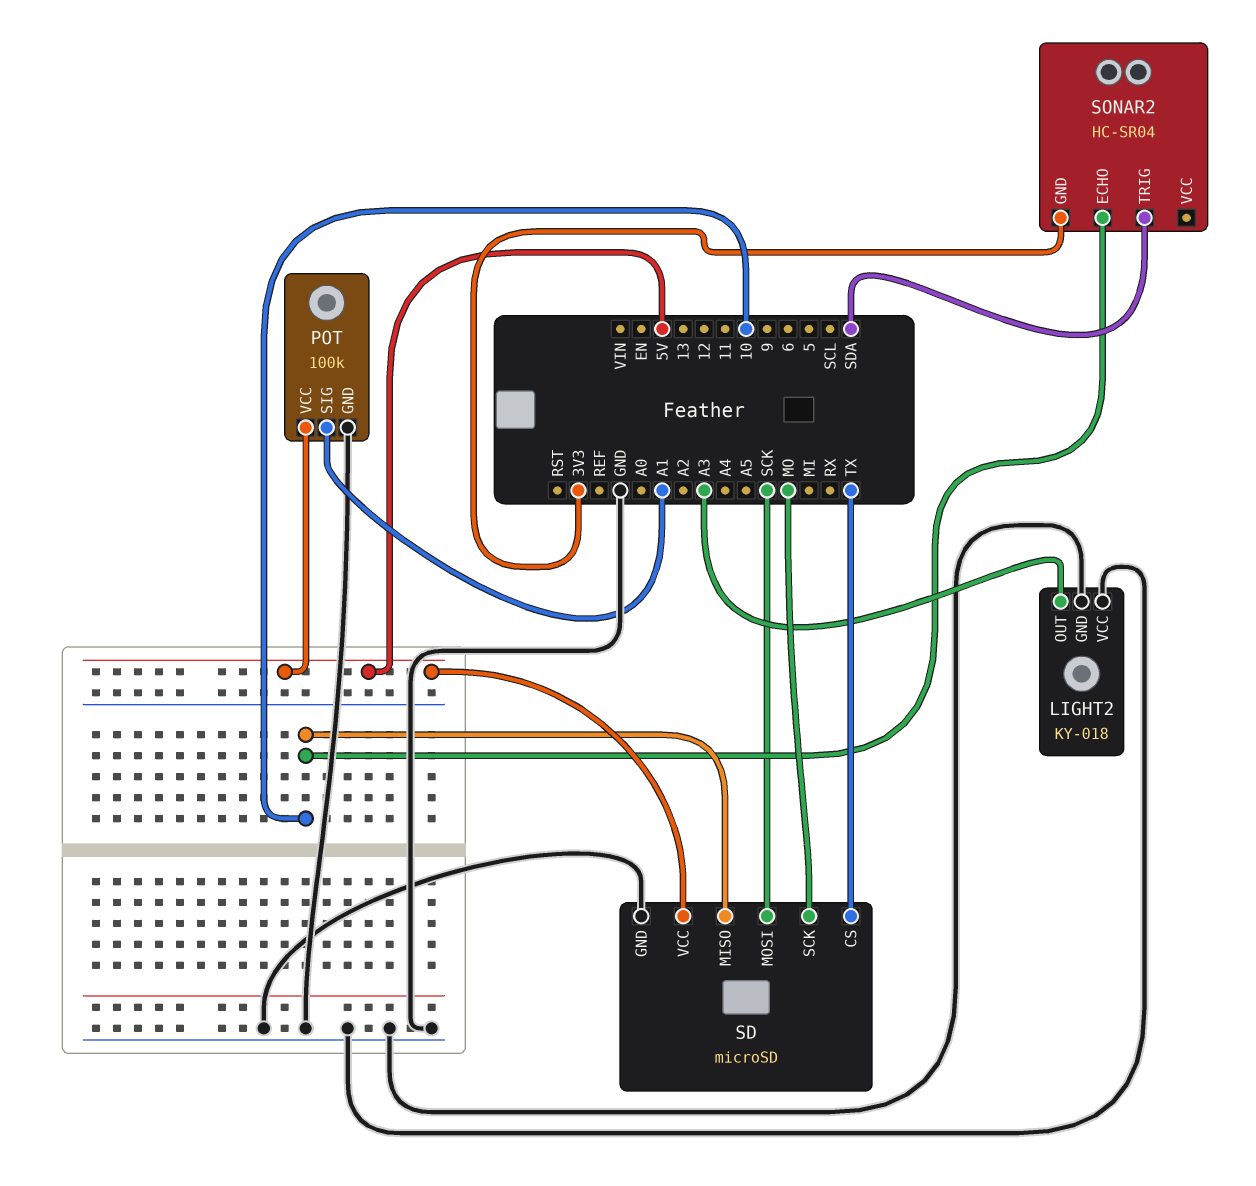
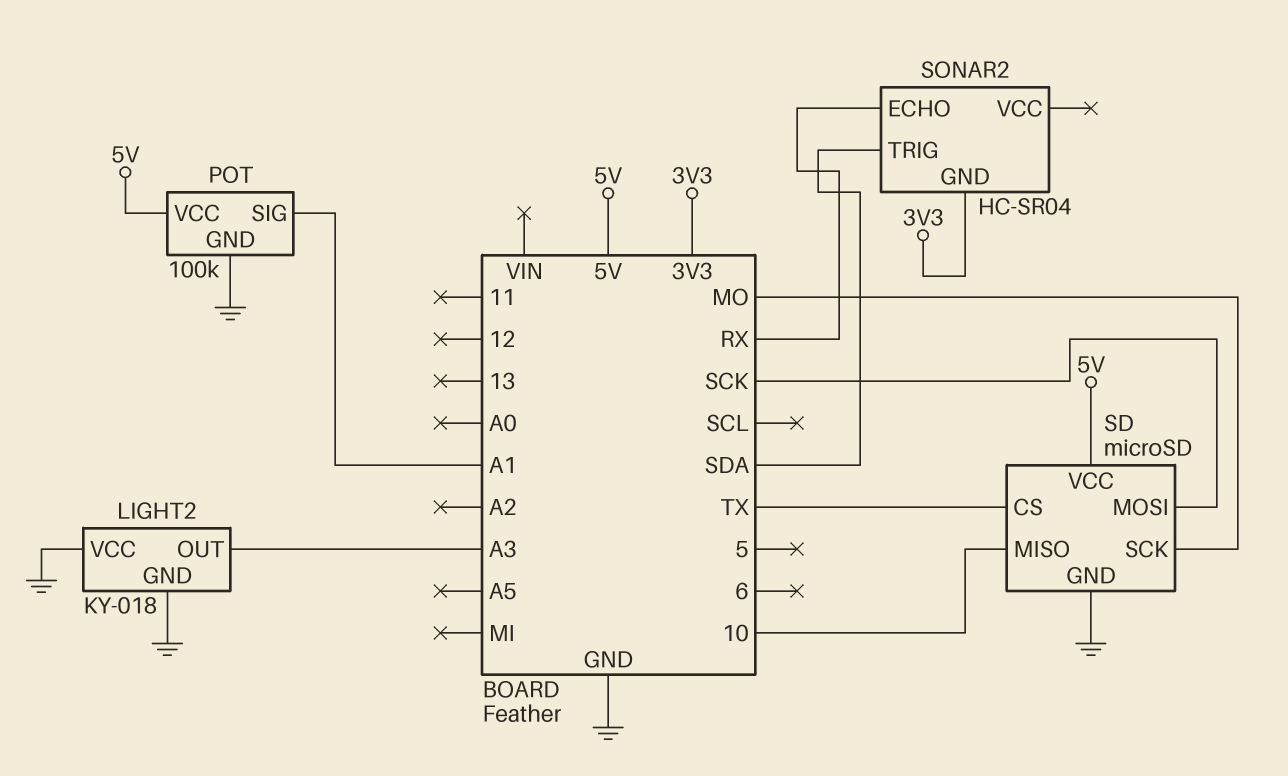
SONAR2 pin ECHO: 10 -> RX

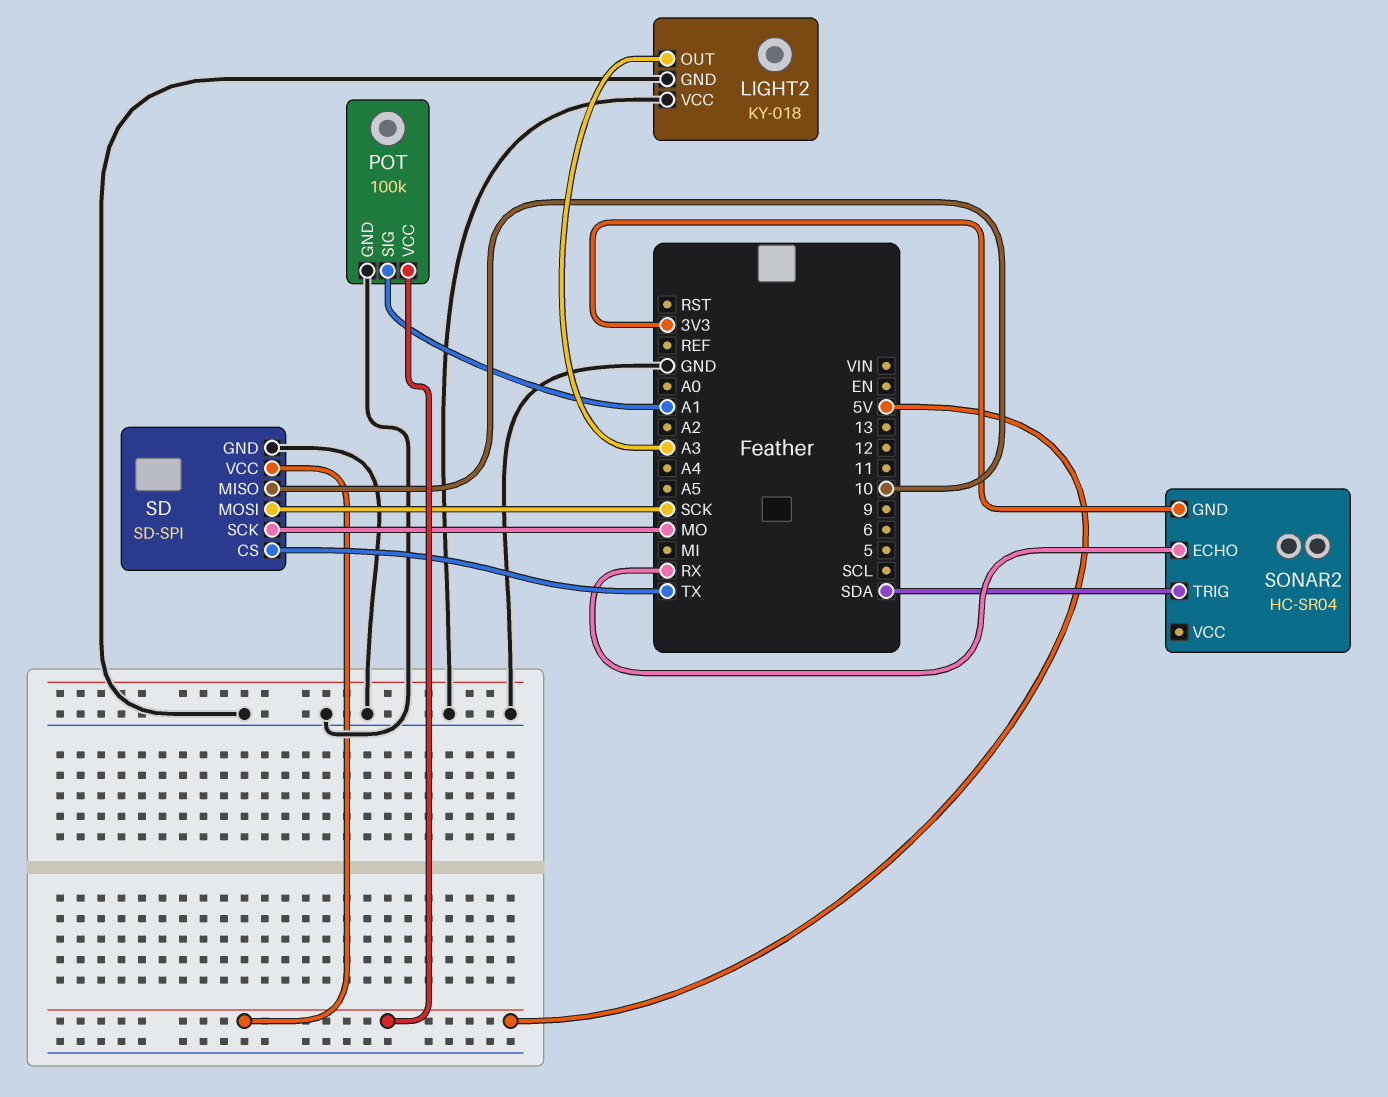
SD: microSD -> SD-SPI

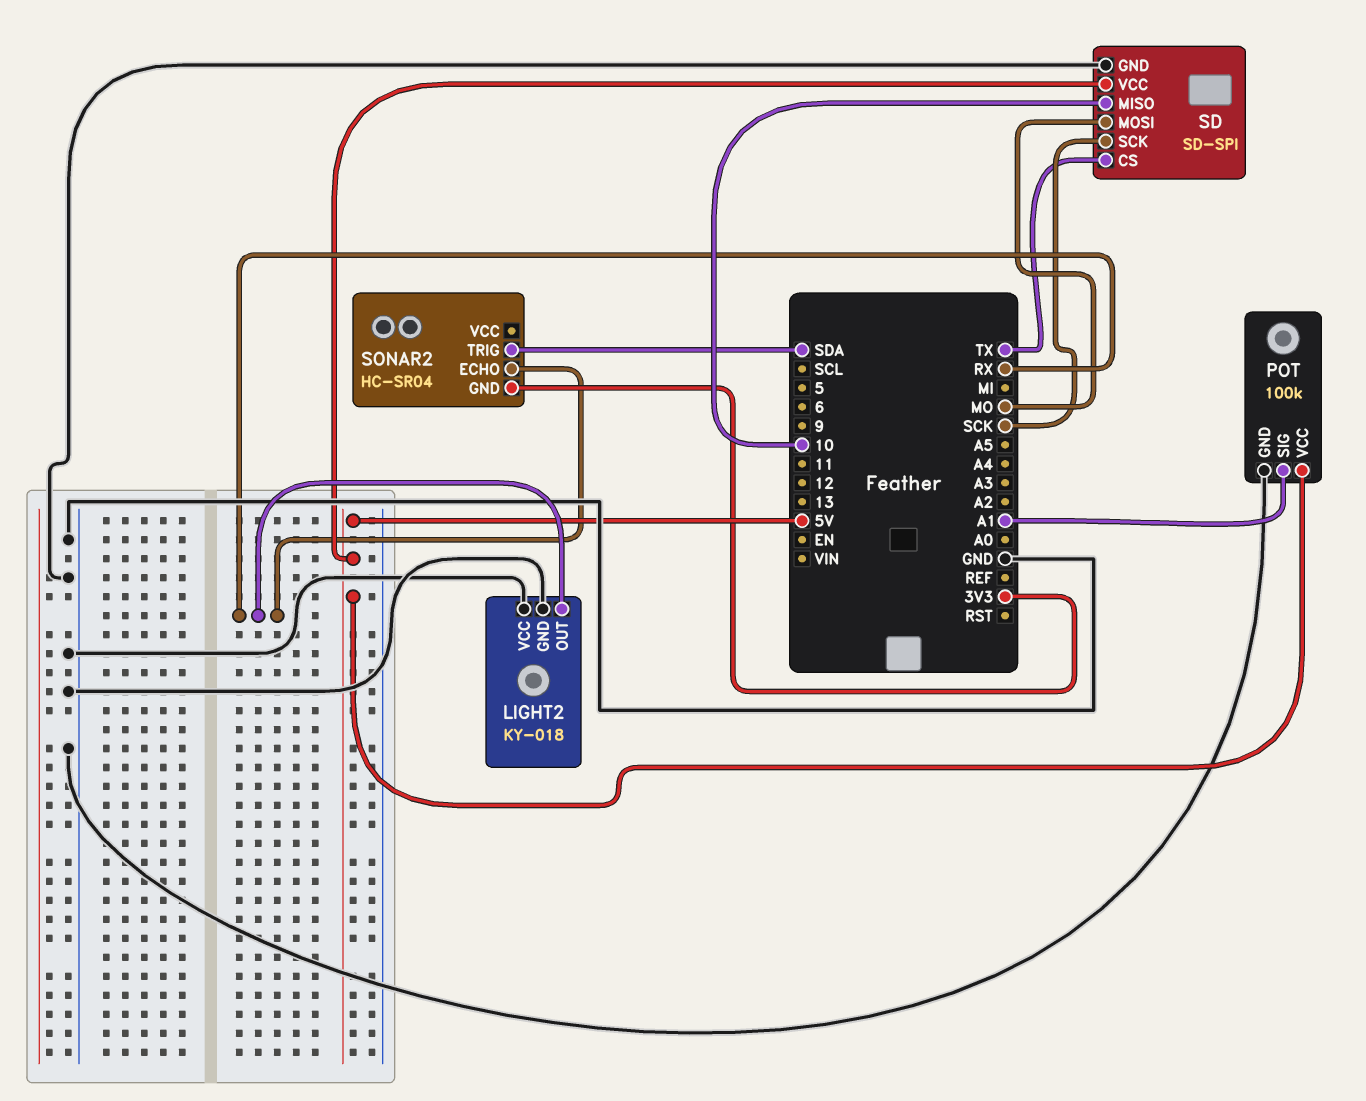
LIGHT2 pin OUT: A3 -> RX
SD pin MOSI: SCK -> MO
SD pin SCK: MO -> SCK

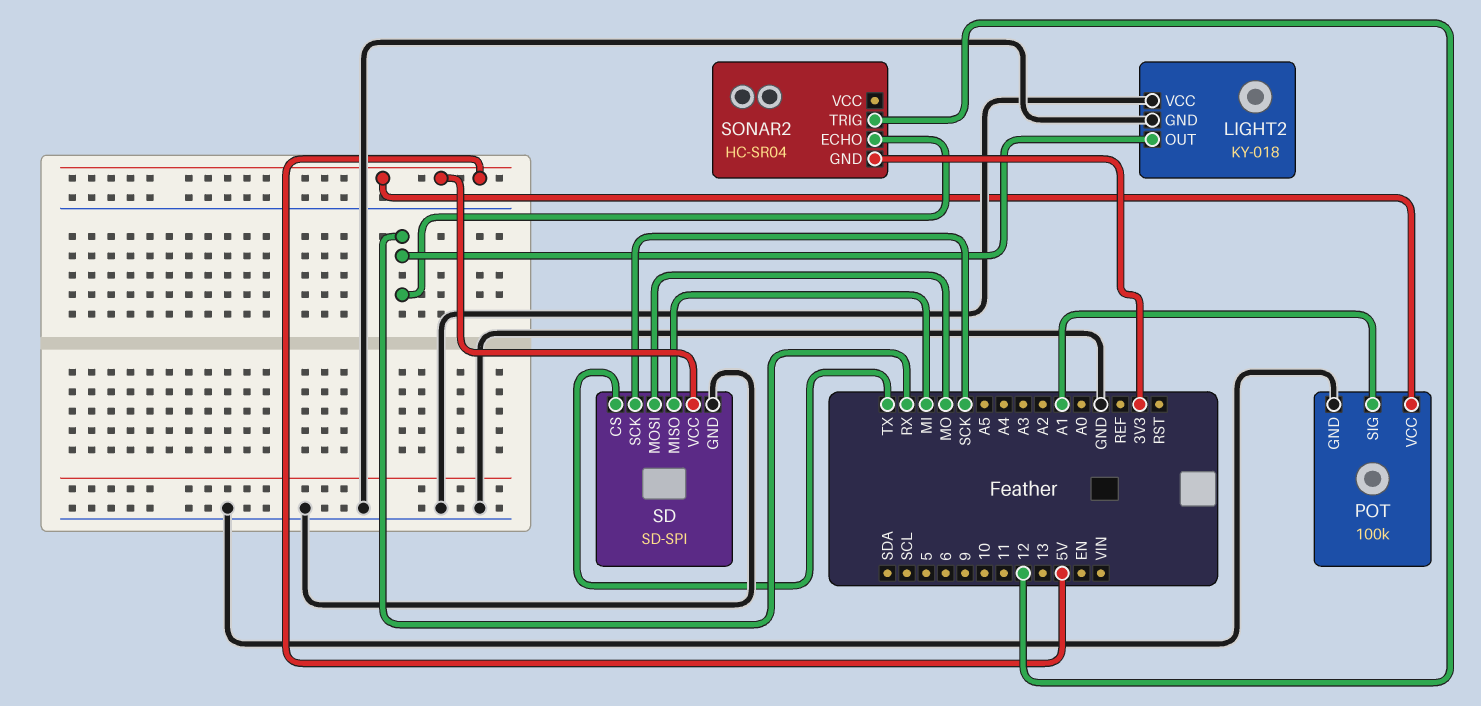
SD pin MISO: 10 -> MI
SONAR2 pin TRIG: SDA -> 12

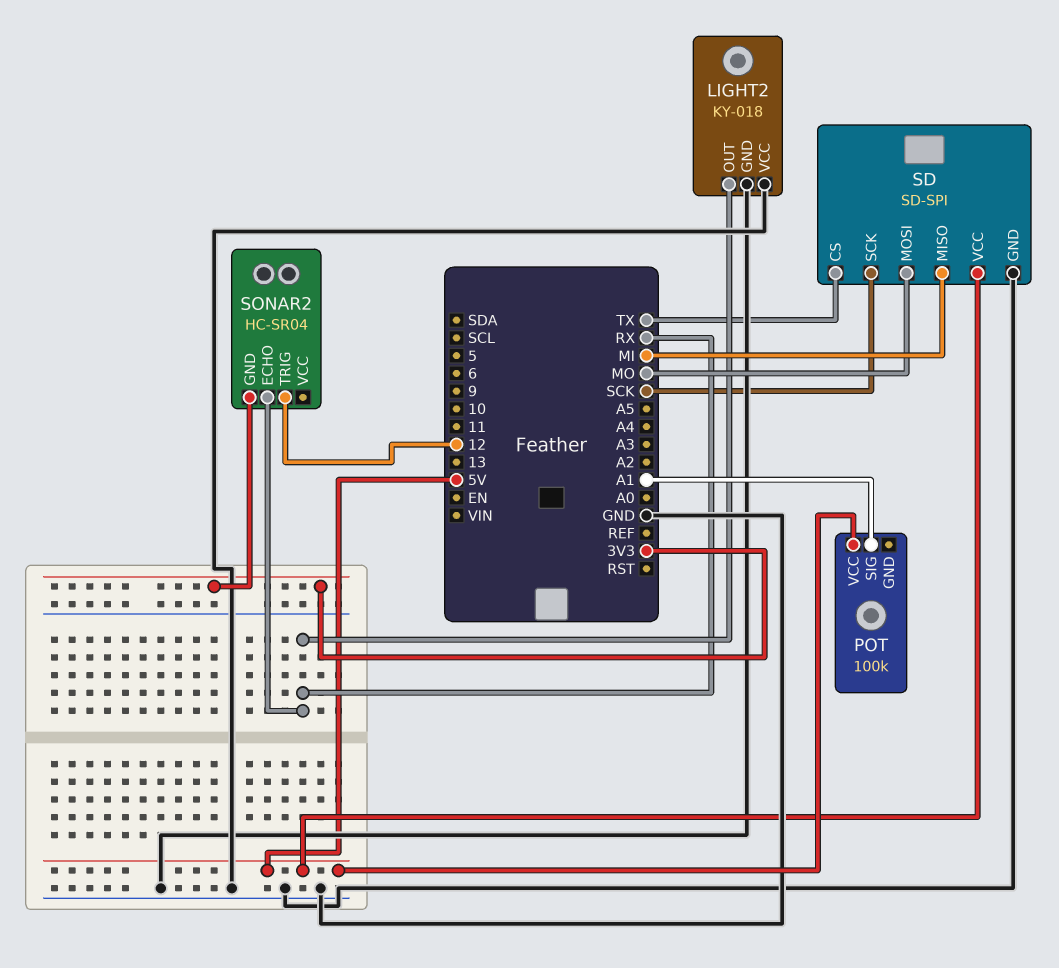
POT pin GND: GND -> none

